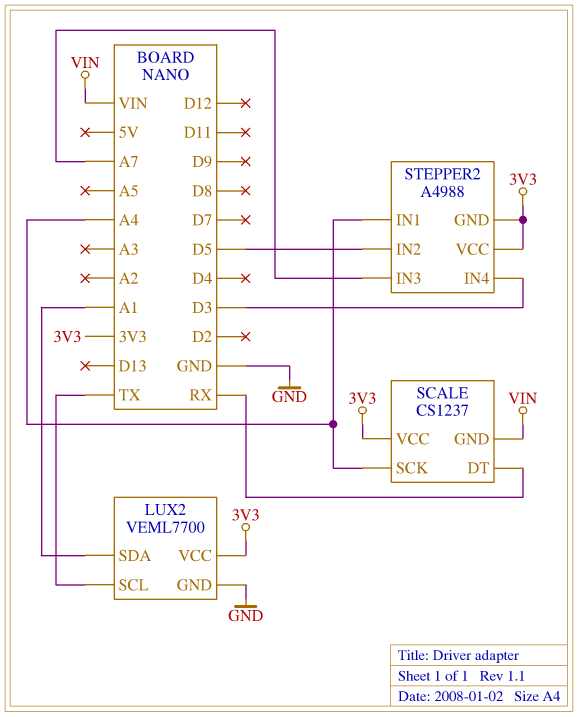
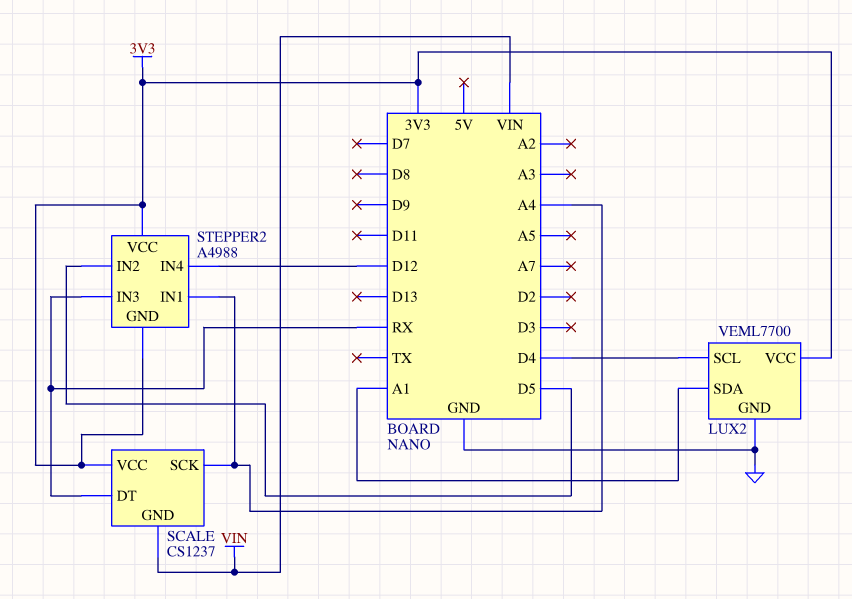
LUX2 pin SCL: TX -> D4
STEPPER2 pin IN3: A7 -> RX
STEPPER2 pin IN4: D3 -> D12

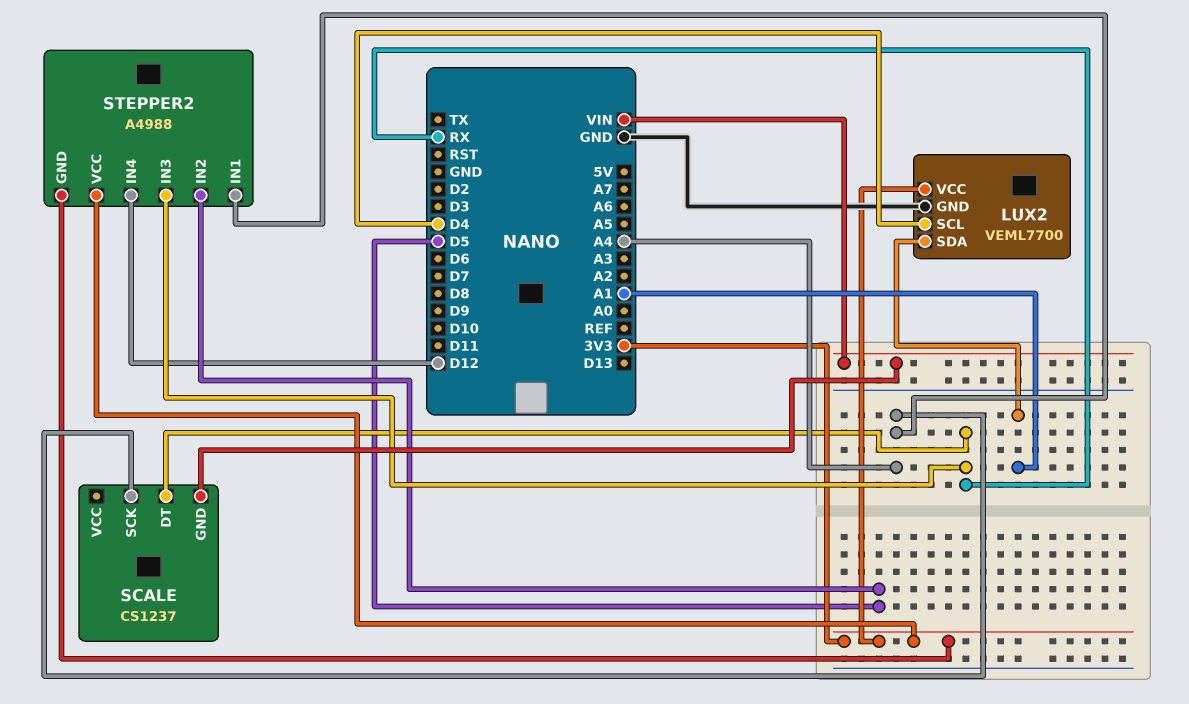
SCALE pin VCC: 3V3 -> none

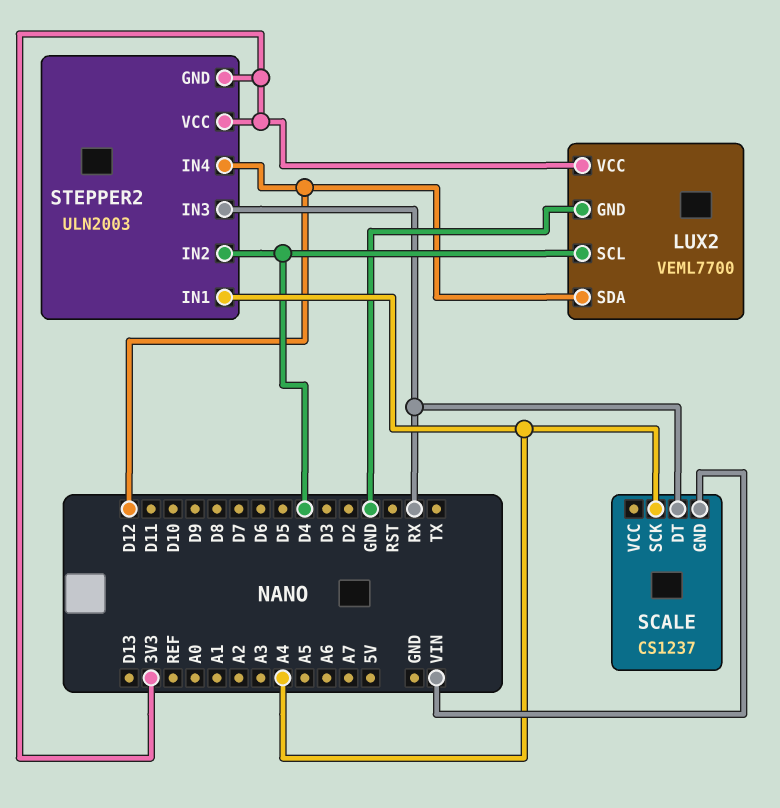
LUX2 pin SDA: A1 -> D12
STEPPER2: A4988 -> ULN2003
STEPPER2 pin IN2: D5 -> D4

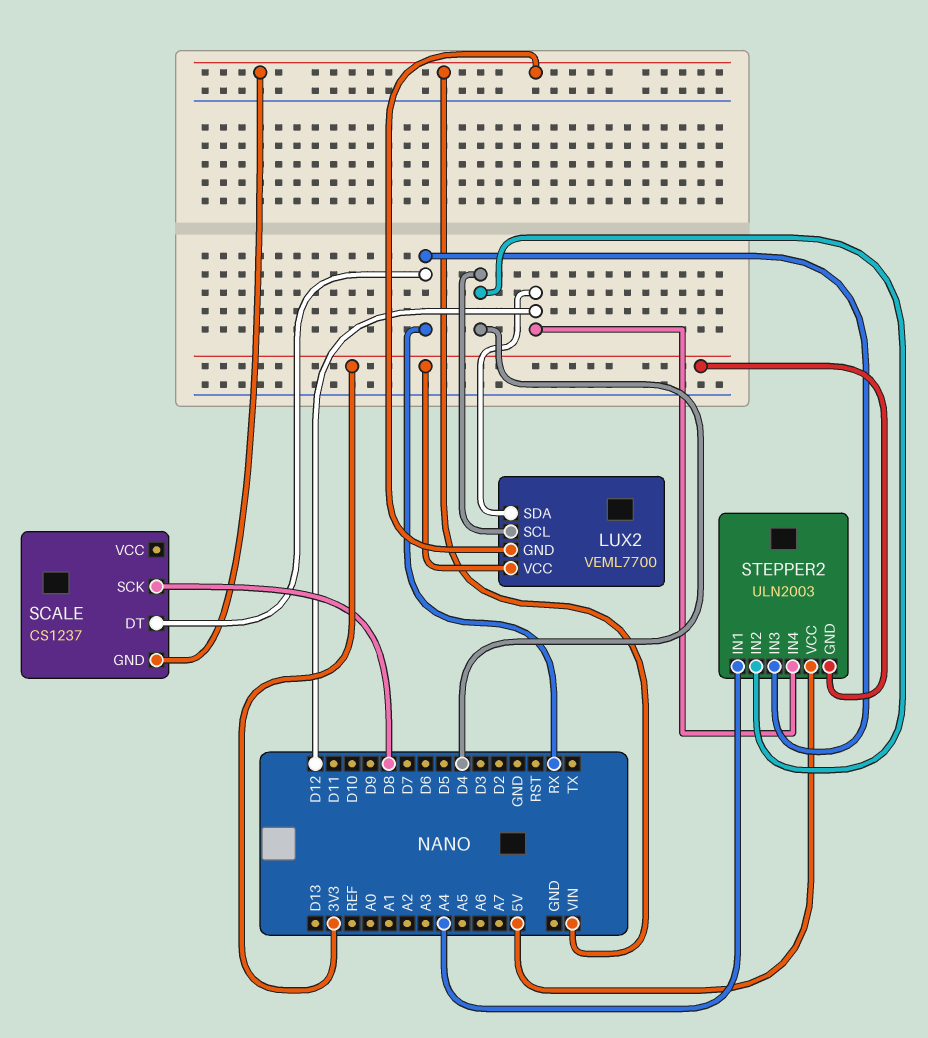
LUX2 pin GND: GND -> VIN
SCALE pin SCK: A4 -> D8
STEPPER2 pin VCC: 3V3 -> 5V

